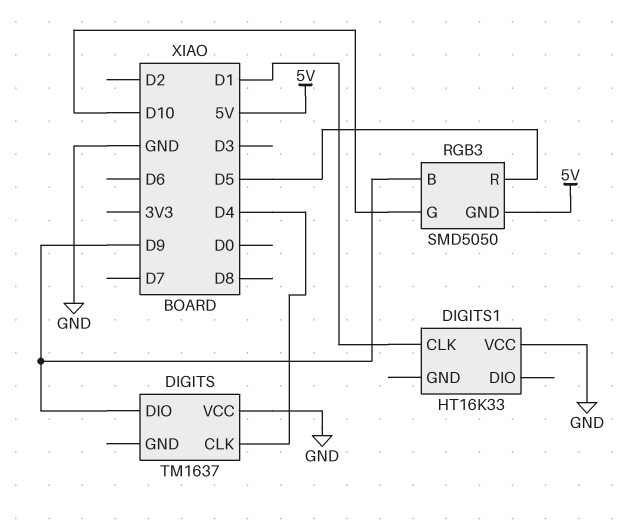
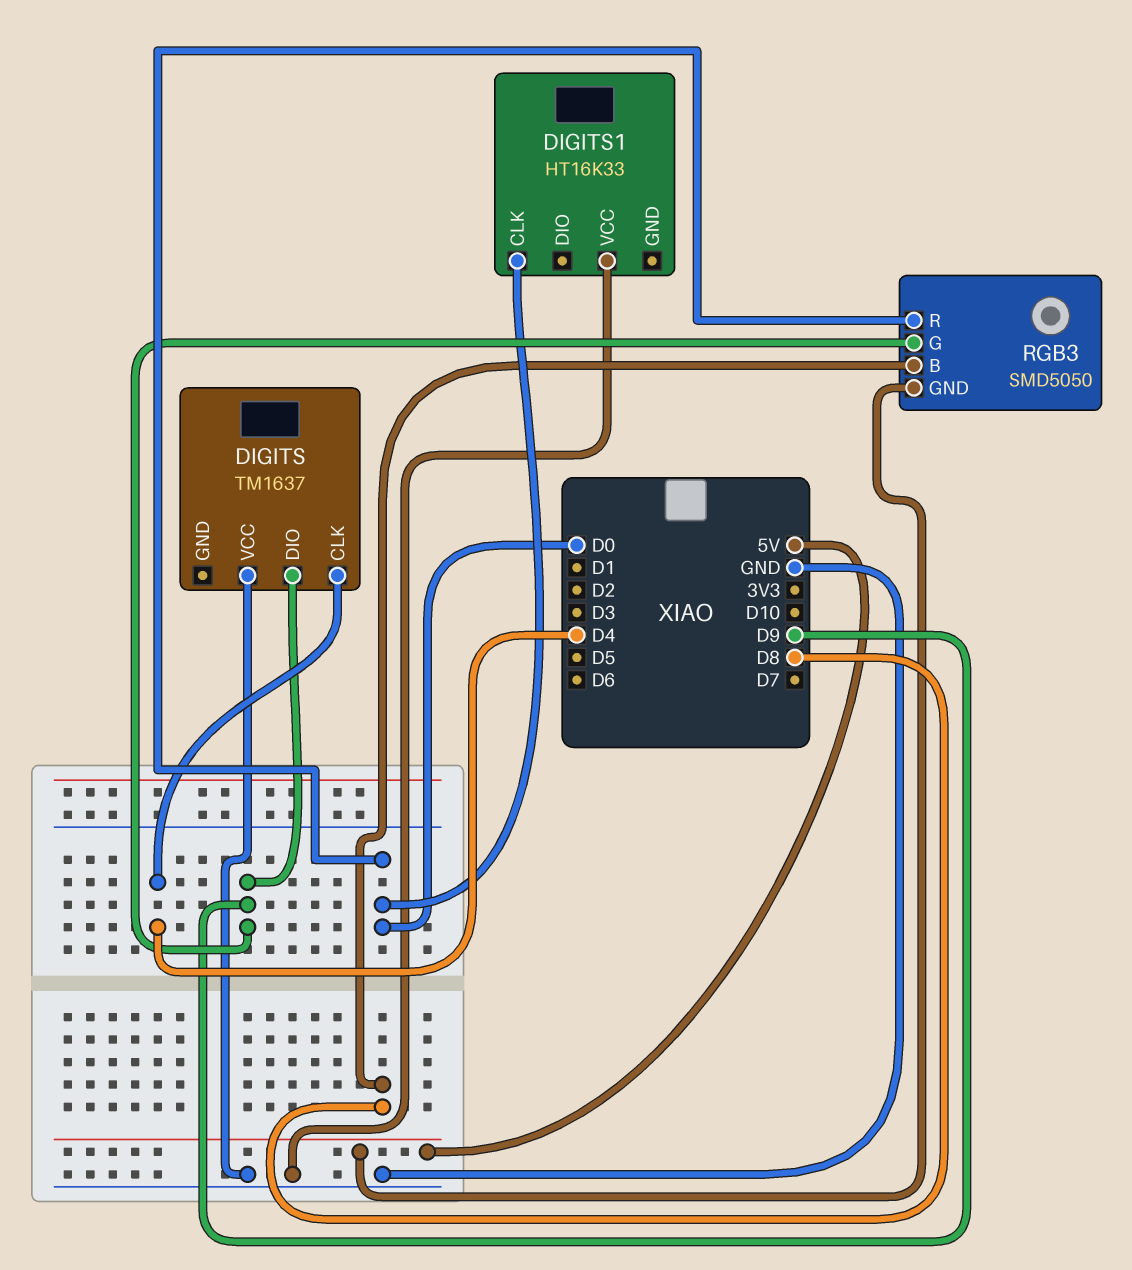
DIGITS1 pin CLK: D1 -> D0
RGB3 pin B: D9 -> D8
RGB3 pin G: D10 -> D9
RGB3 pin R: D5 -> D0

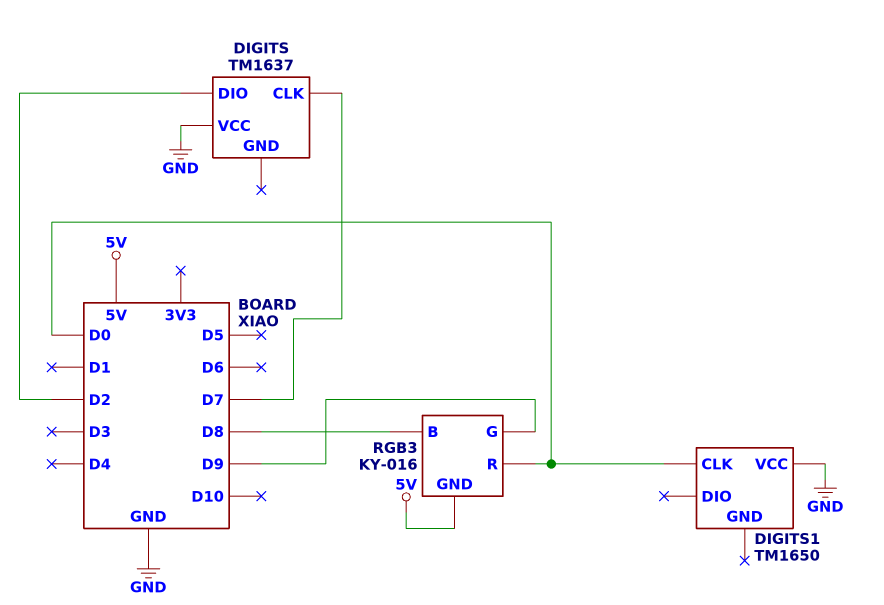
DIGITS pin CLK: D4 -> D7
DIGITS pin DIO: D9 -> D2
DIGITS1: HT16K33 -> TM1650
RGB3: SMD5050 -> KY-016

